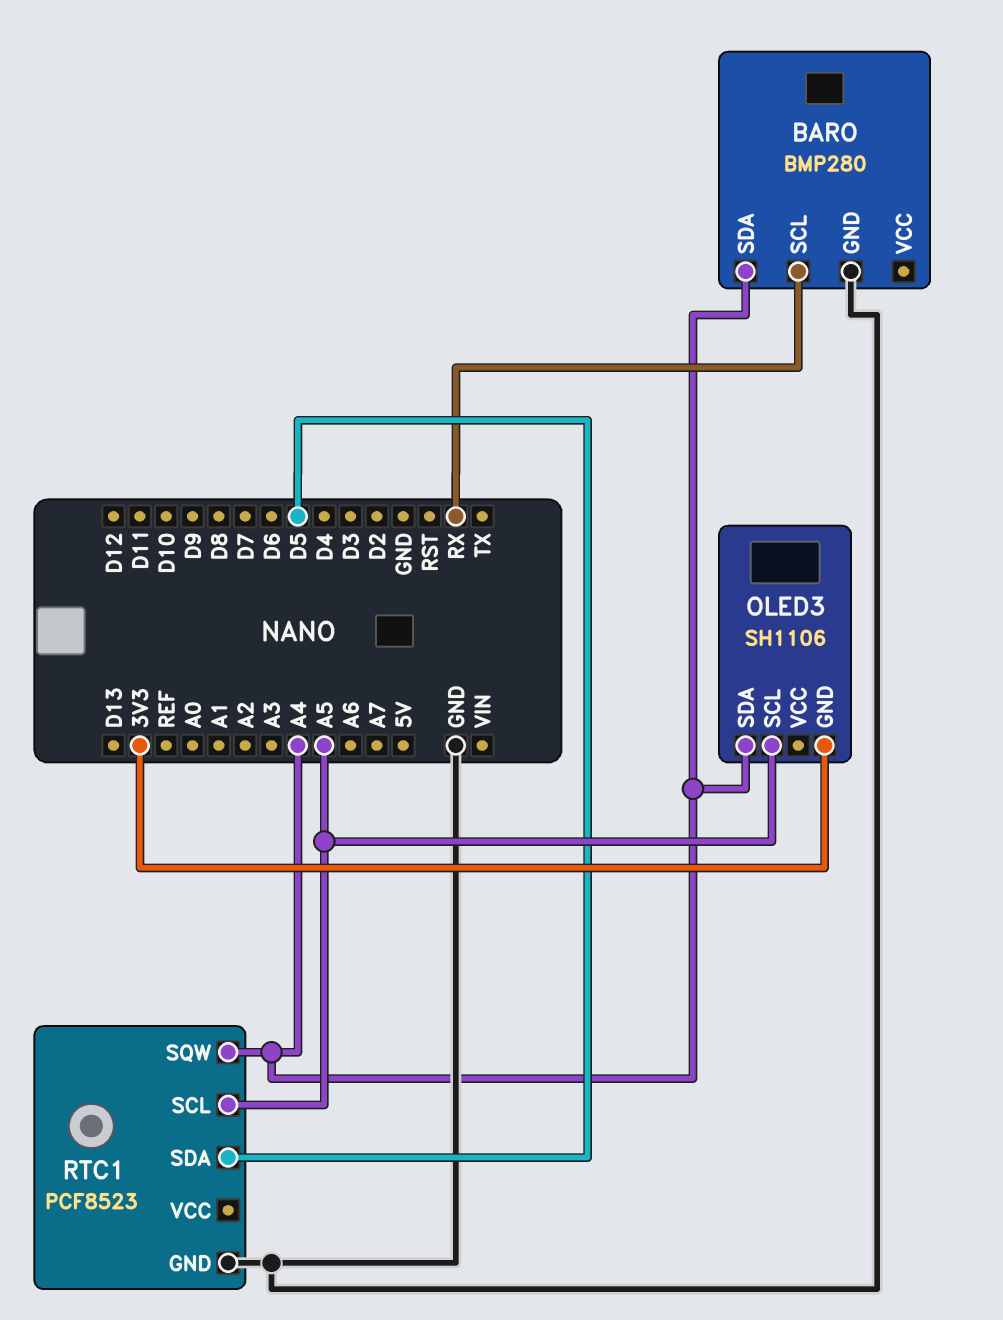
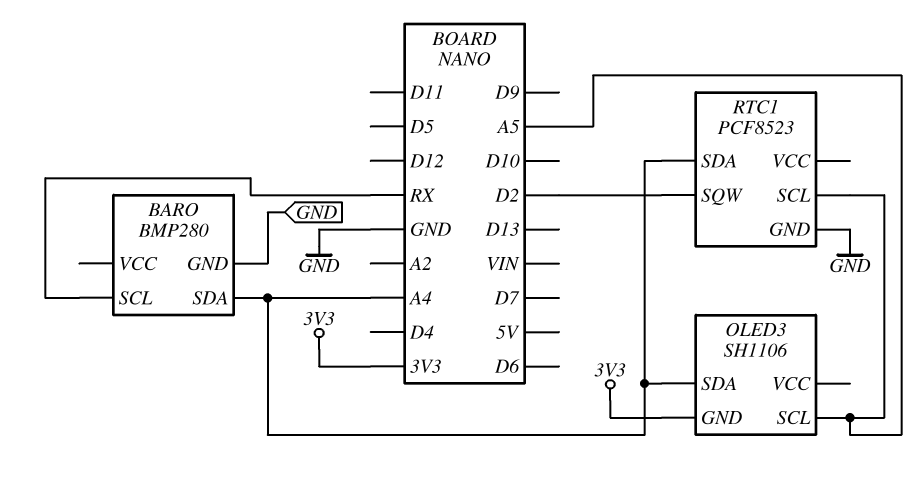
RTC1 pin SDA: D5 -> A4
RTC1 pin SQW: A4 -> D2

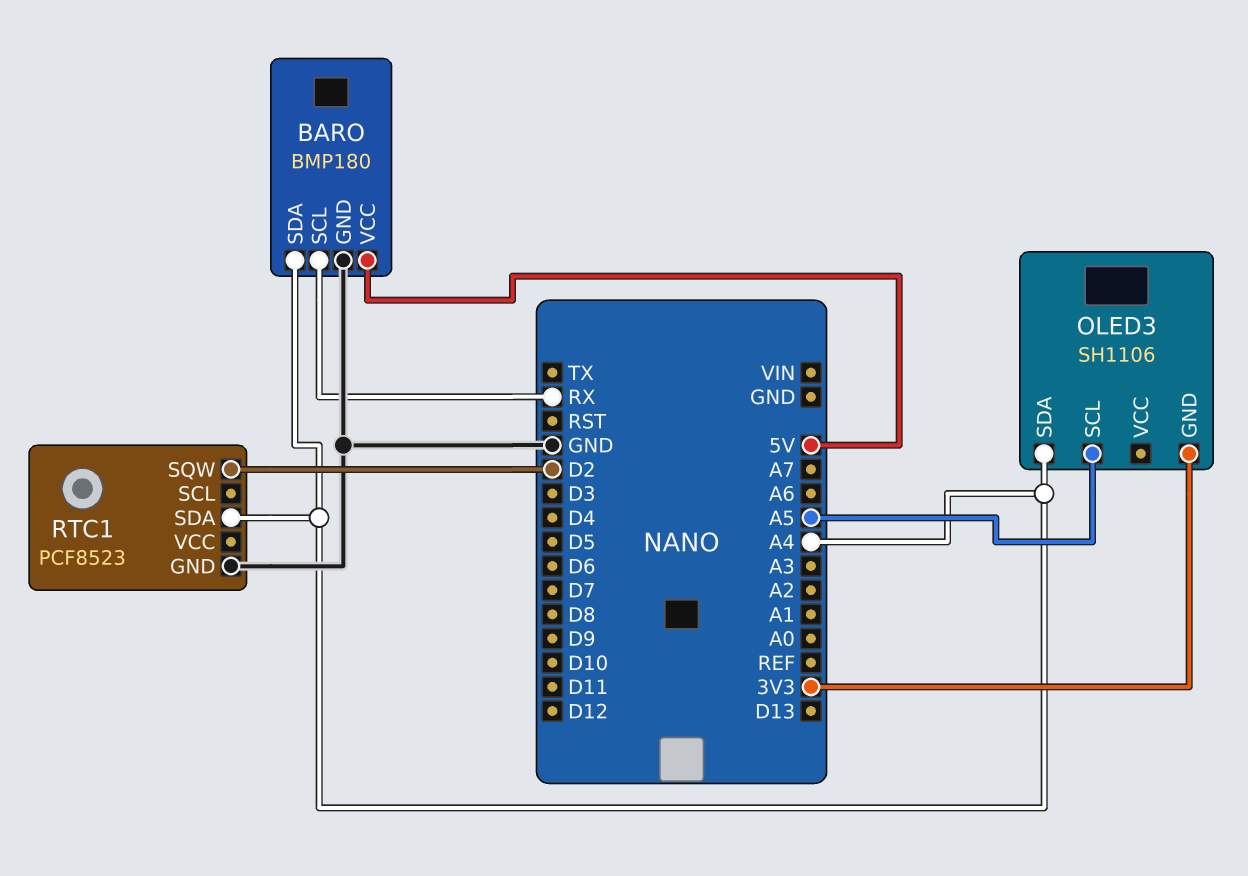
BARO: BMP280 -> BMP180
BARO pin VCC: none -> 5V
RTC1 pin SCL: A5 -> none

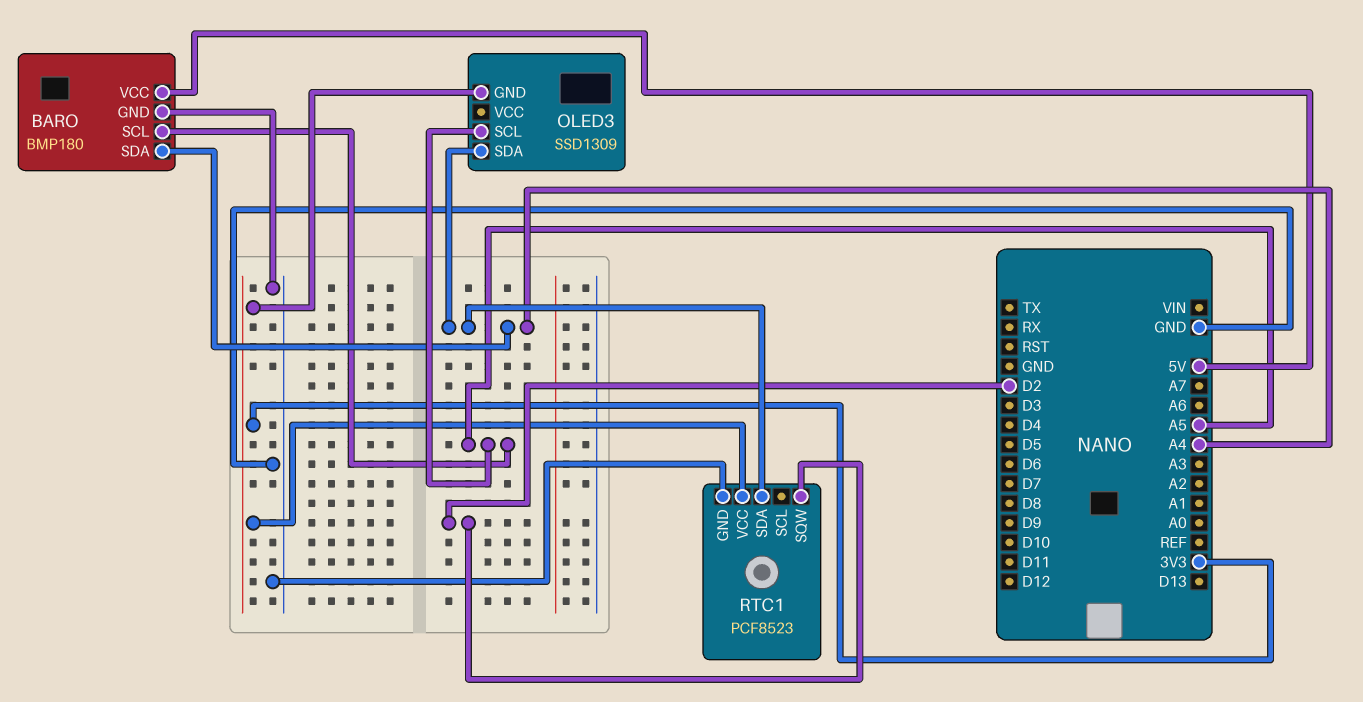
BARO pin SCL: RX -> A5
OLED3: SH1106 -> SSD1309
RTC1 pin VCC: none -> 3V3

